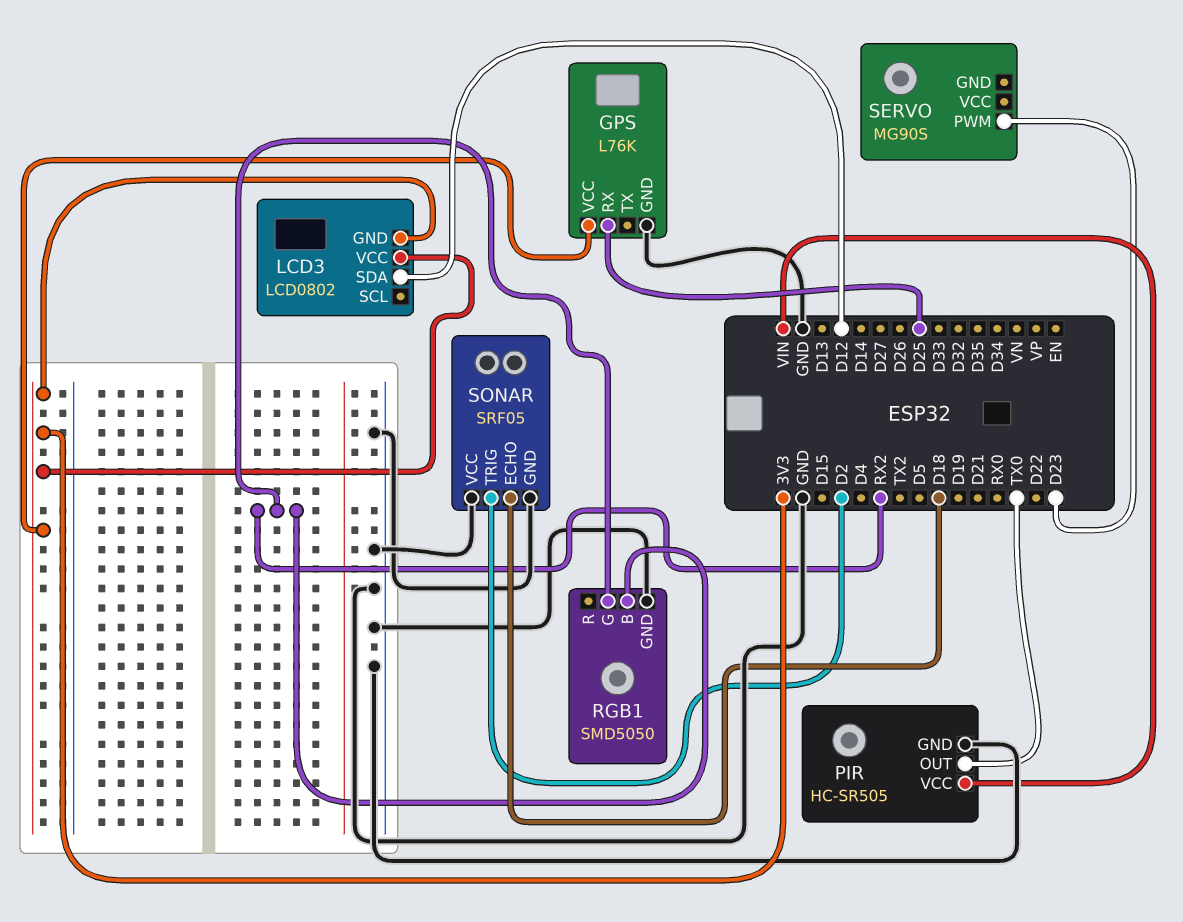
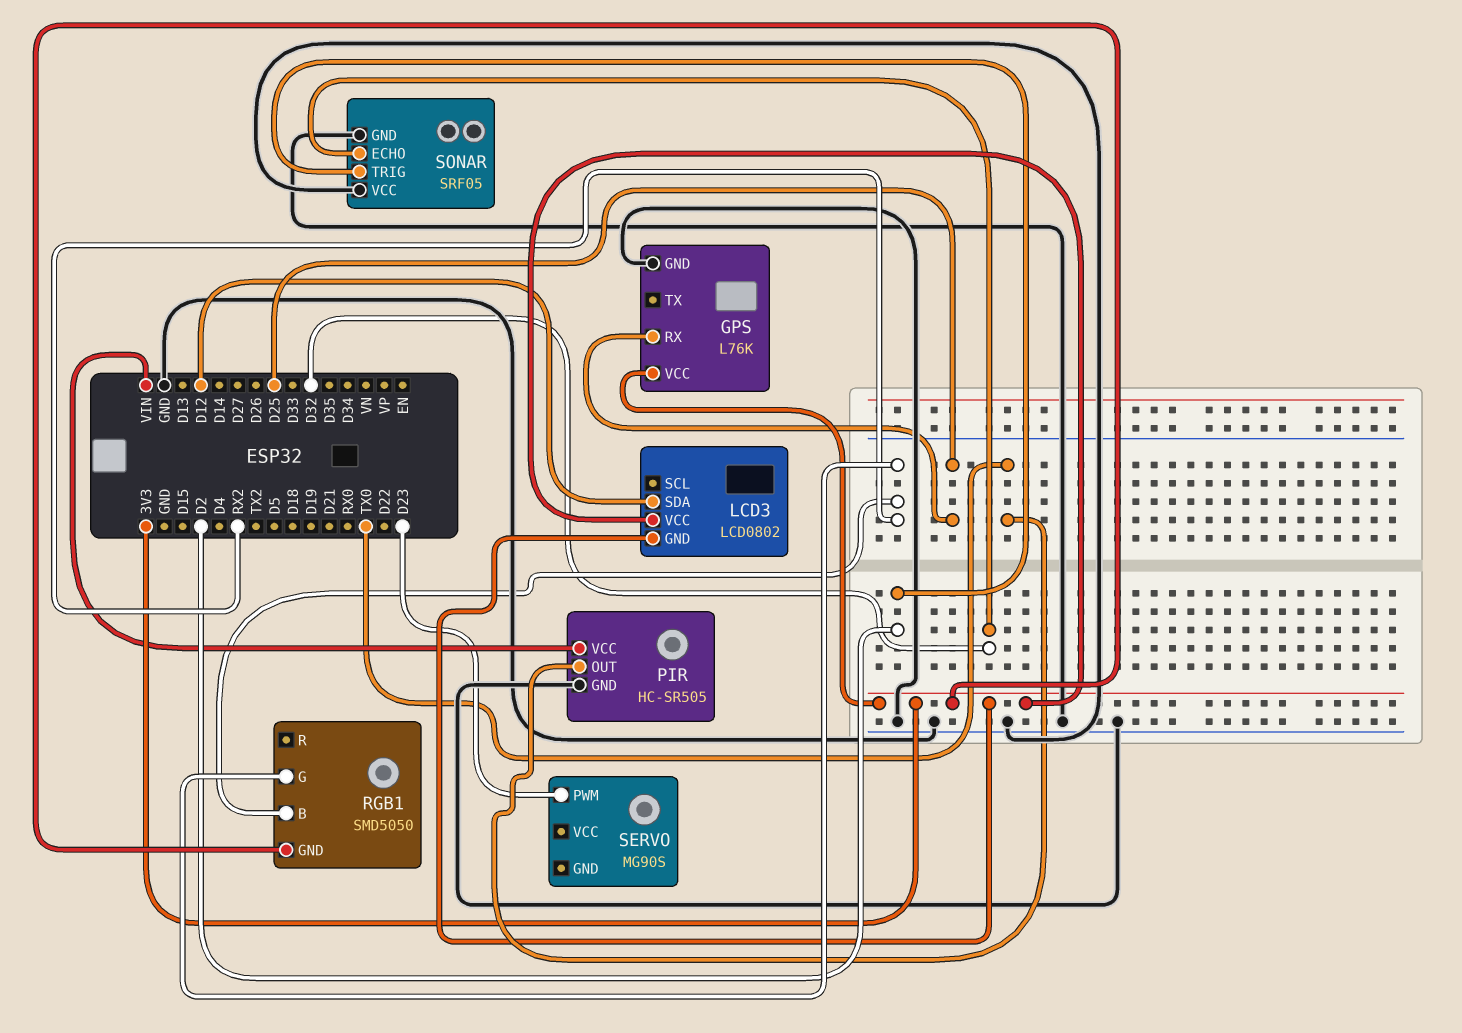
RGB1 pin GND: GND -> 3V3
SONAR pin ECHO: D18 -> D32

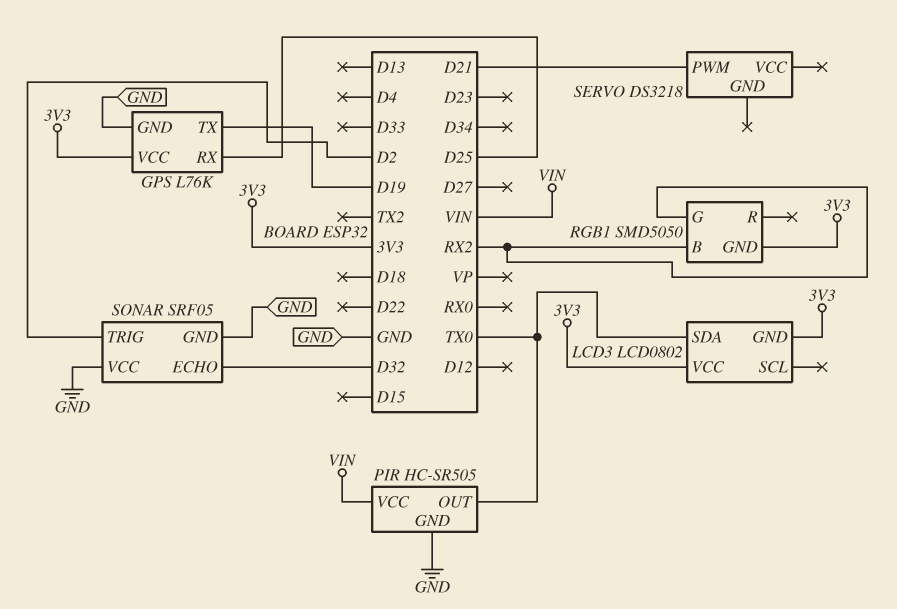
GPS pin TX: none -> D19
LCD3 pin SDA: D12 -> TX0
SERVO: MG90S -> DS3218
SERVO pin PWM: D23 -> D21

